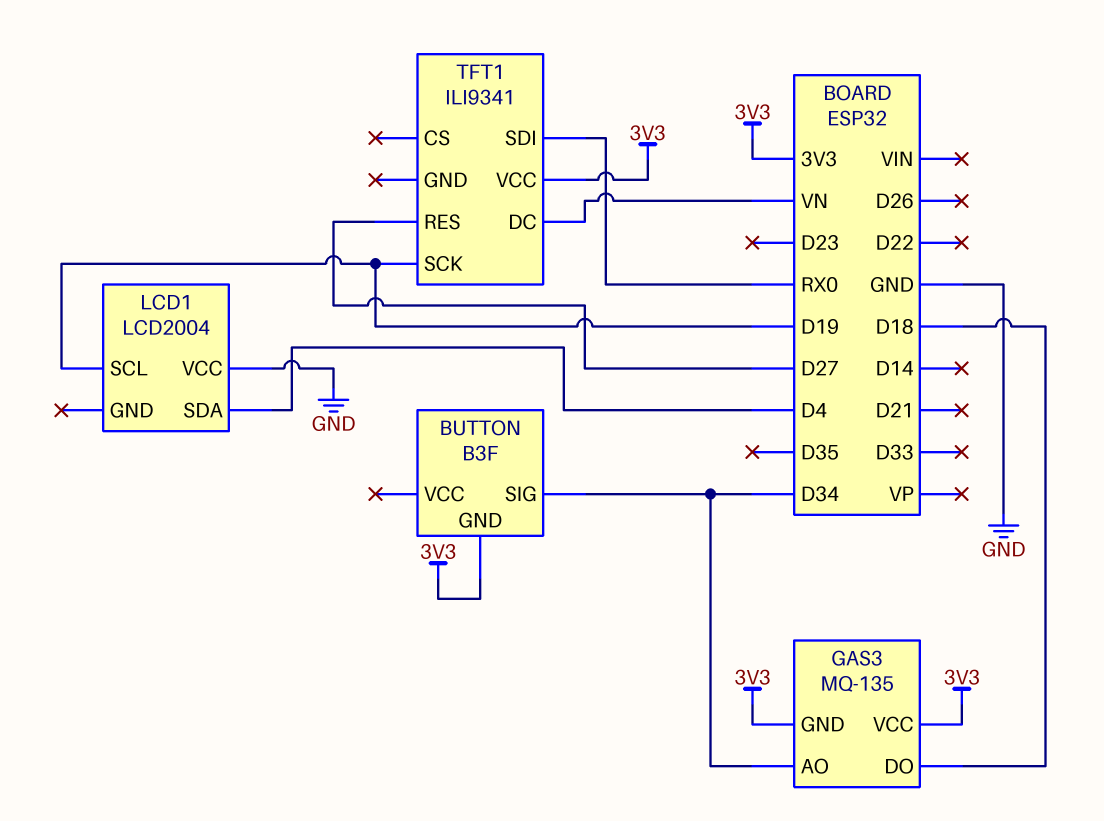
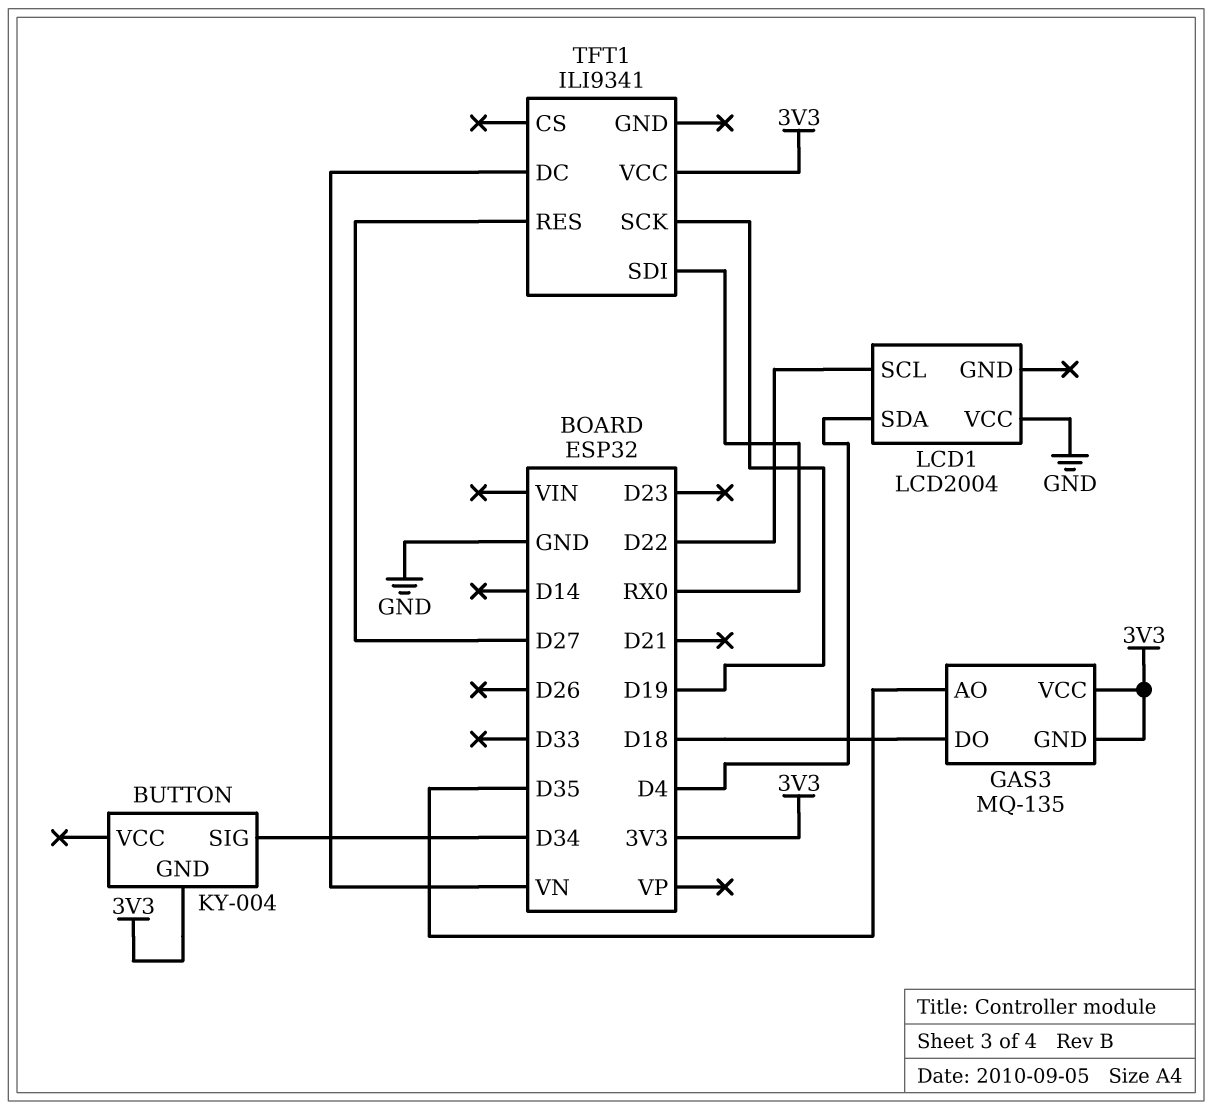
BUTTON: B3F -> KY-004
GAS3 pin AO: D34 -> D35
LCD1 pin SCL: D19 -> D22

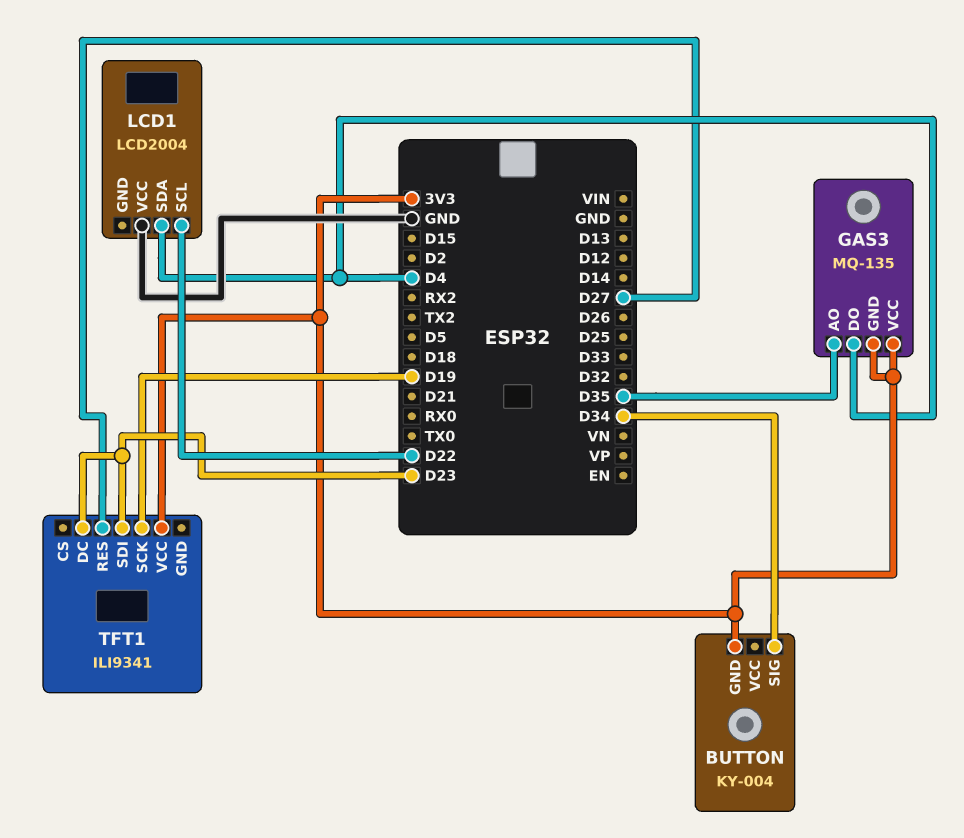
GAS3 pin DO: D18 -> D4
TFT1 pin DC: VN -> D23
TFT1 pin SDI: RX0 -> D23

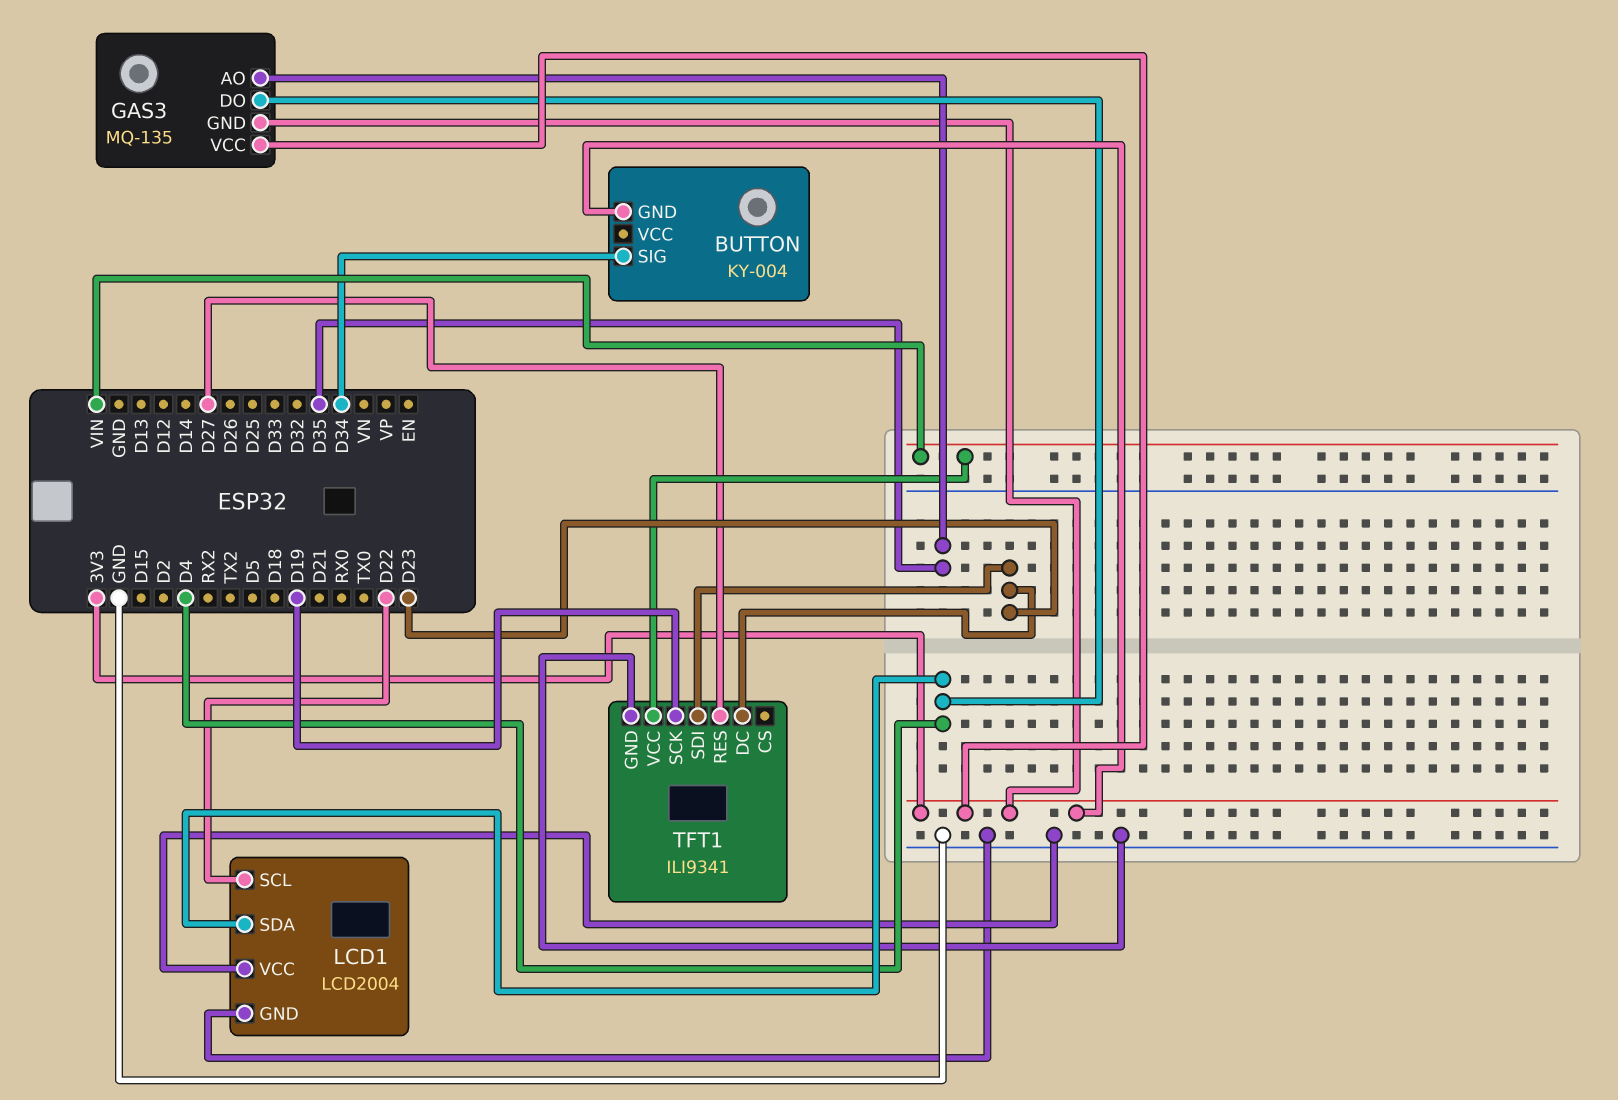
LCD1 pin GND: none -> GND
TFT1 pin GND: none -> GND
TFT1 pin VCC: 3V3 -> VIN

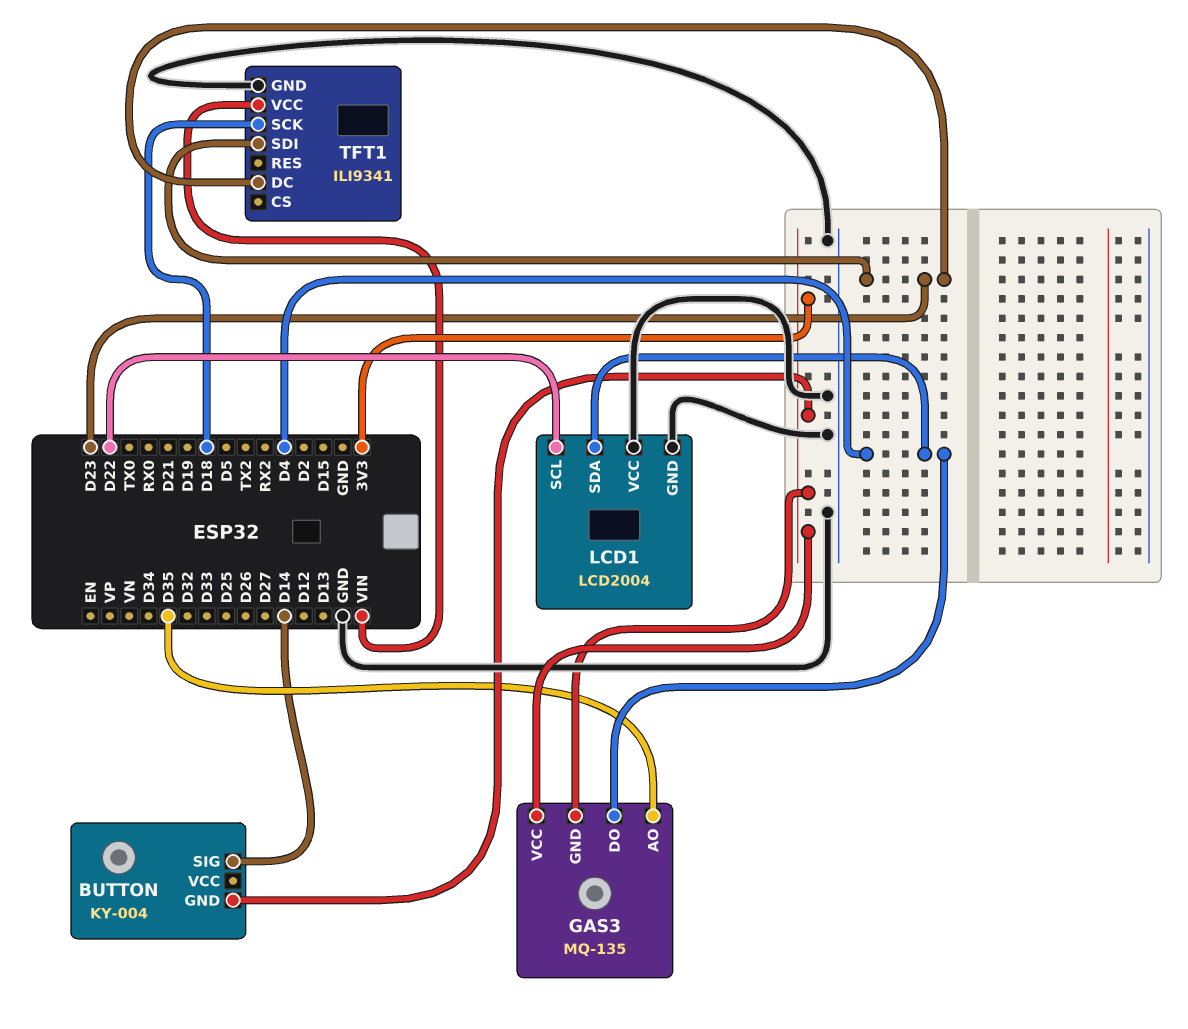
BUTTON pin SIG: D34 -> D14
TFT1 pin RES: D27 -> none
TFT1 pin SCK: D19 -> D18

